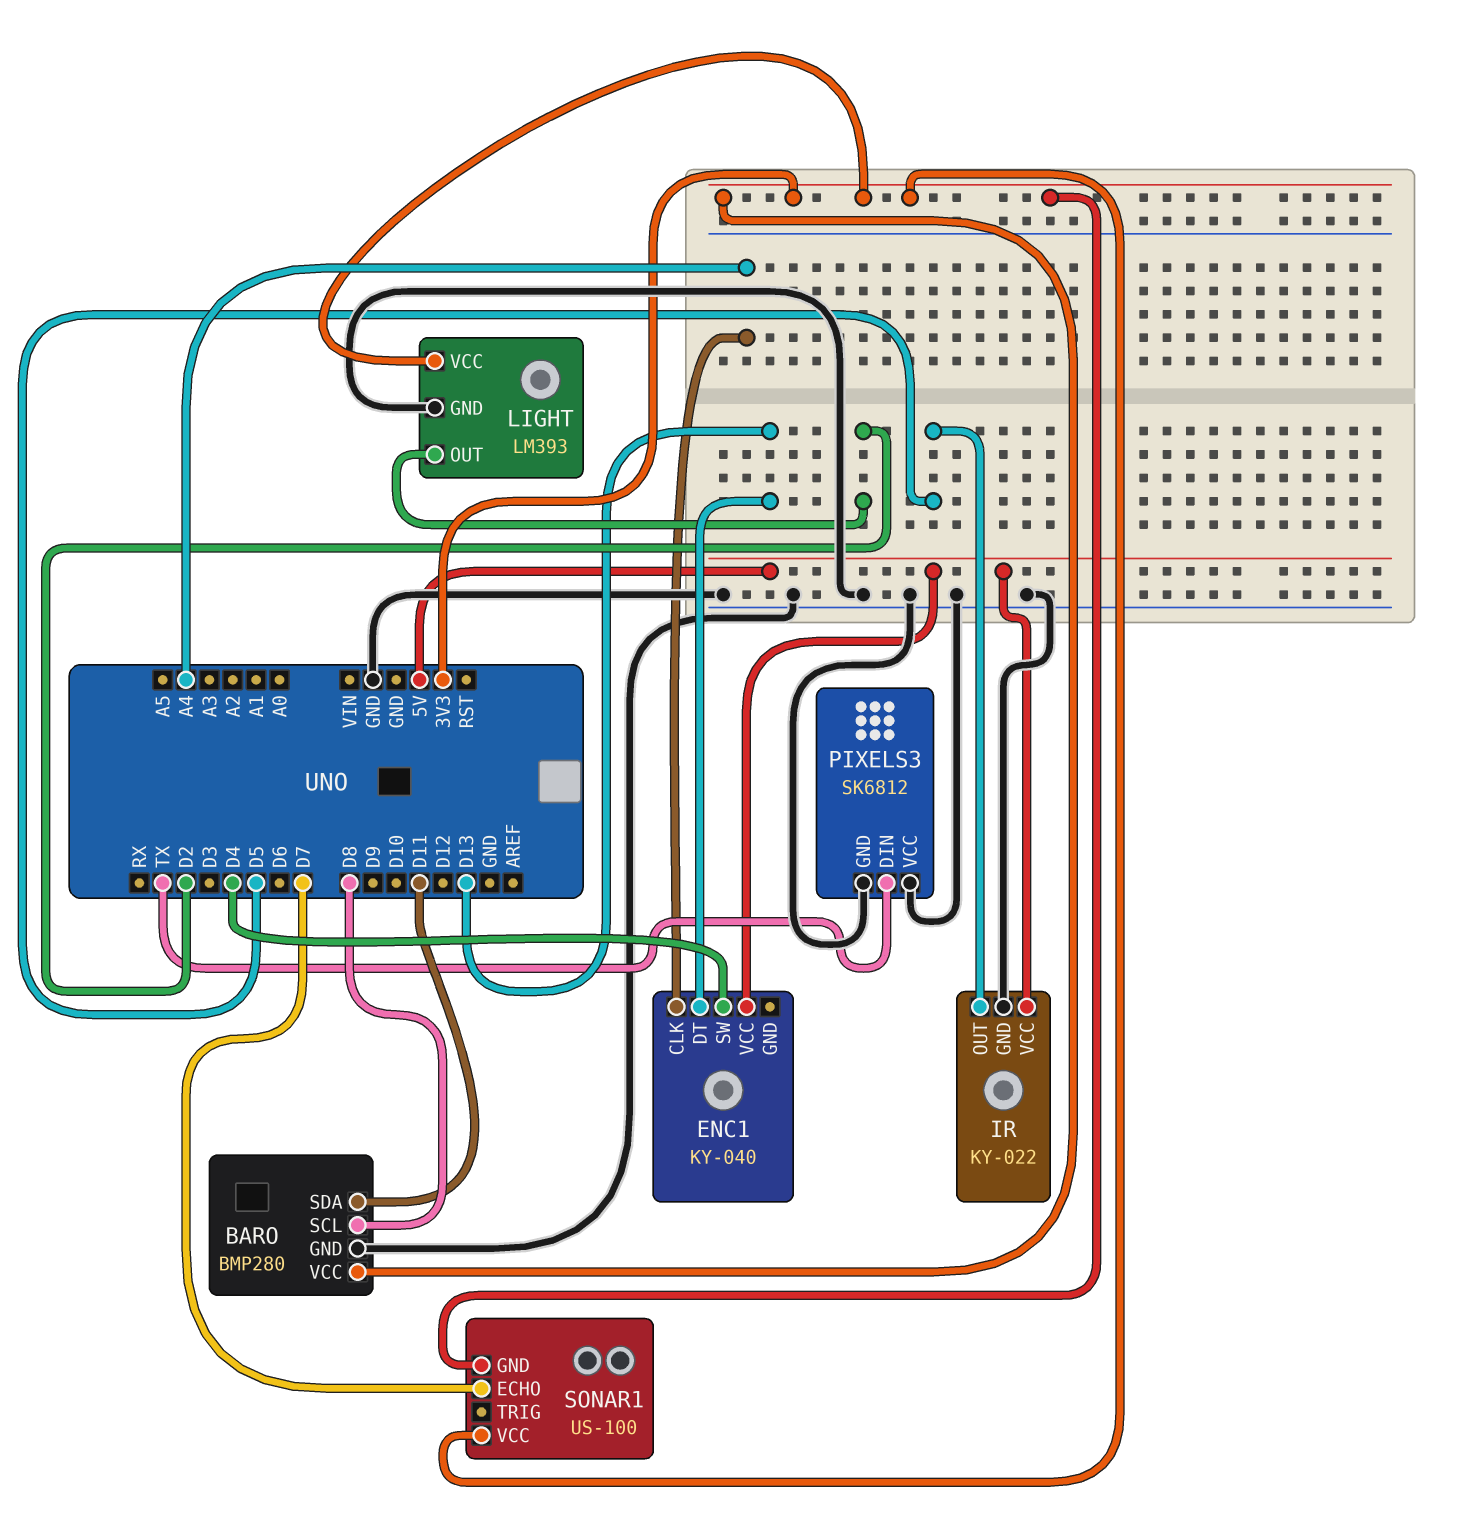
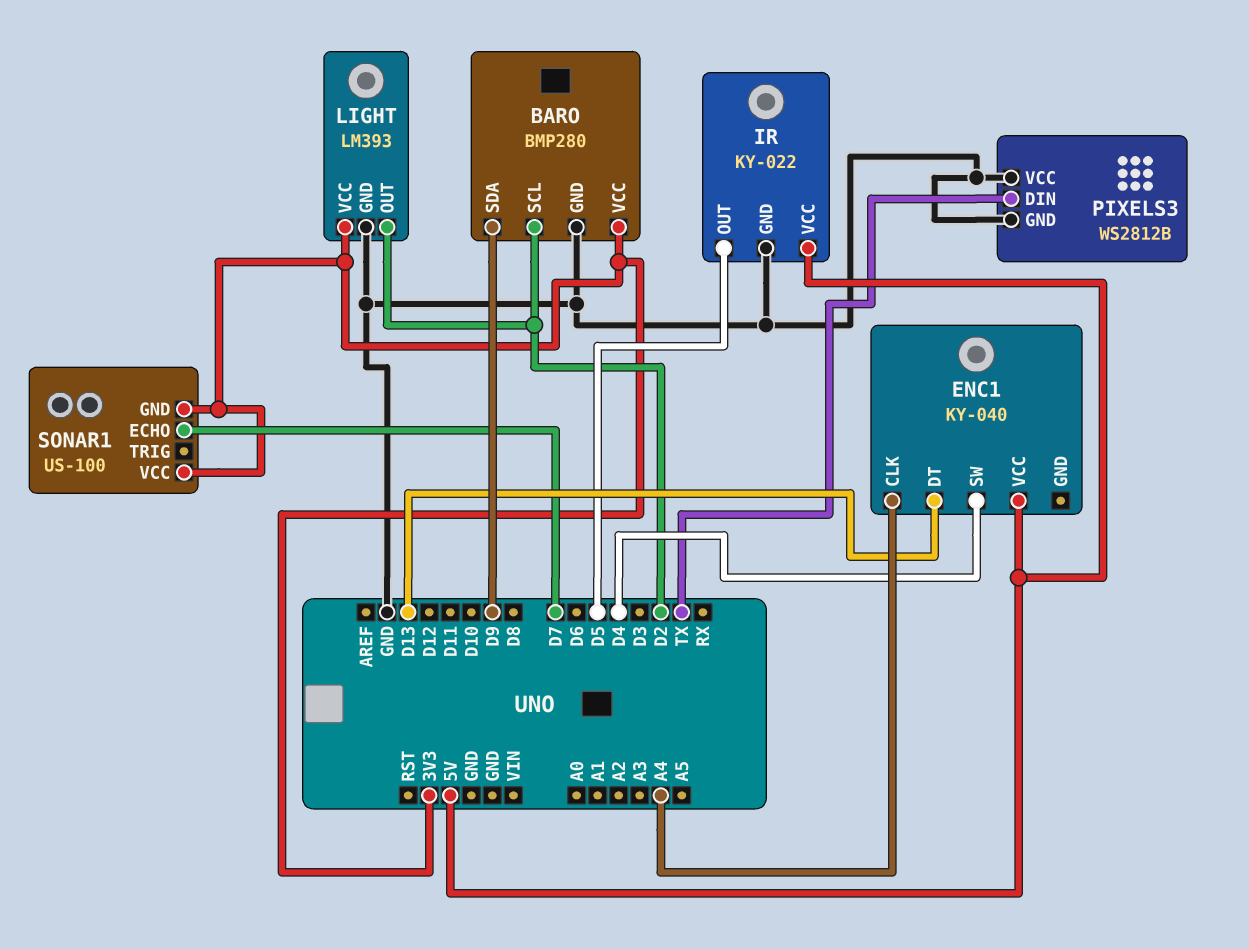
BARO pin SCL: D8 -> D2
BARO pin SDA: D11 -> D9
PIXELS3: SK6812 -> WS2812B

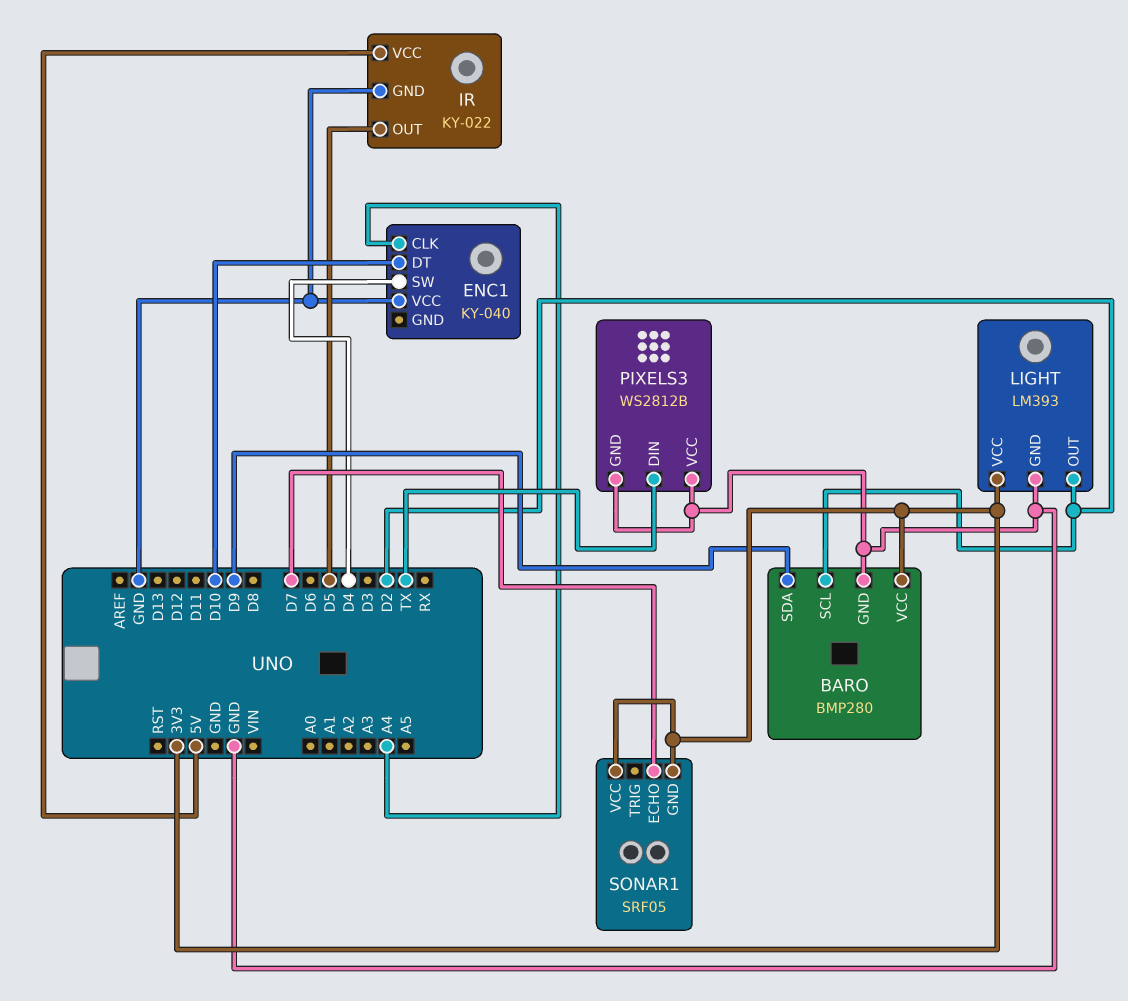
ENC1 pin DT: D13 -> D10
ENC1 pin VCC: 5V -> GND
SONAR1: US-100 -> SRF05

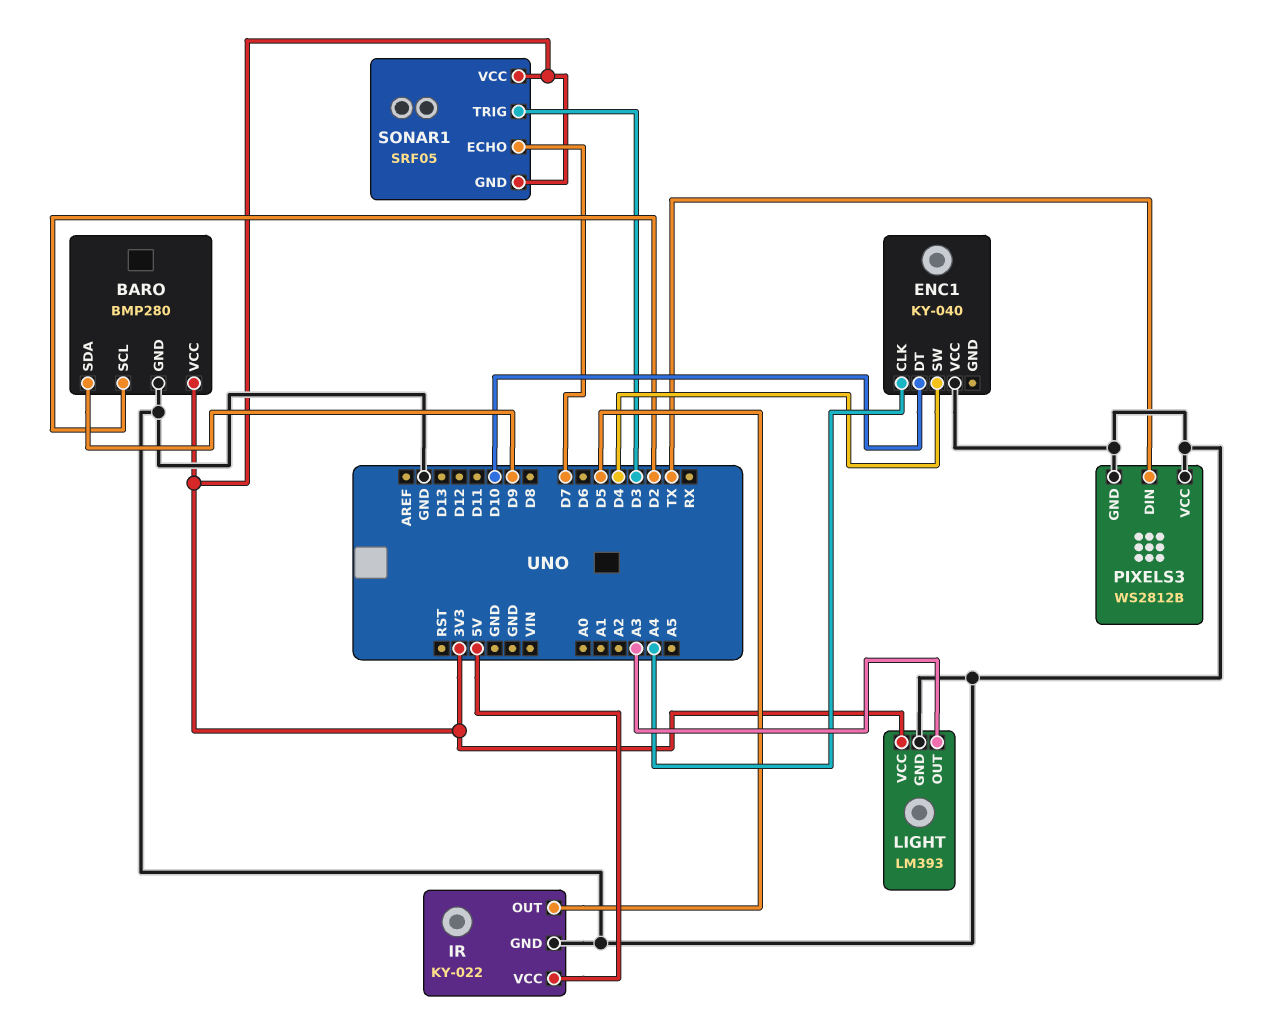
LIGHT pin OUT: D2 -> A3
SONAR1 pin TRIG: none -> D3

